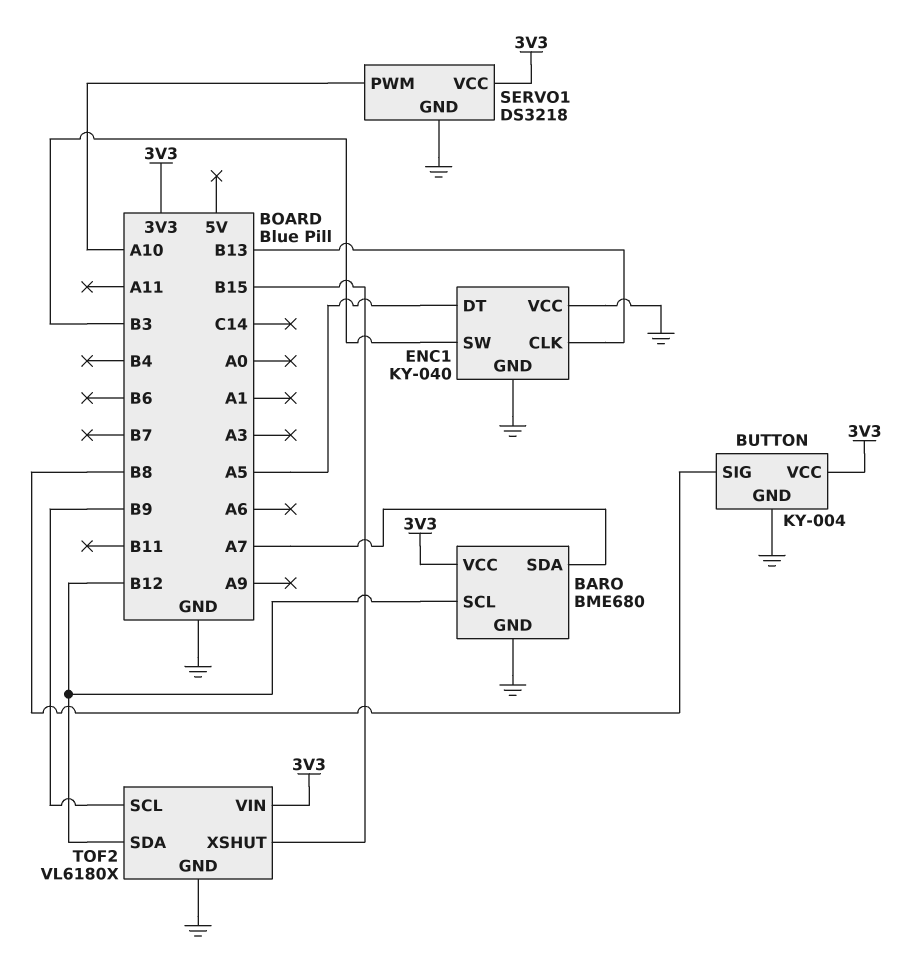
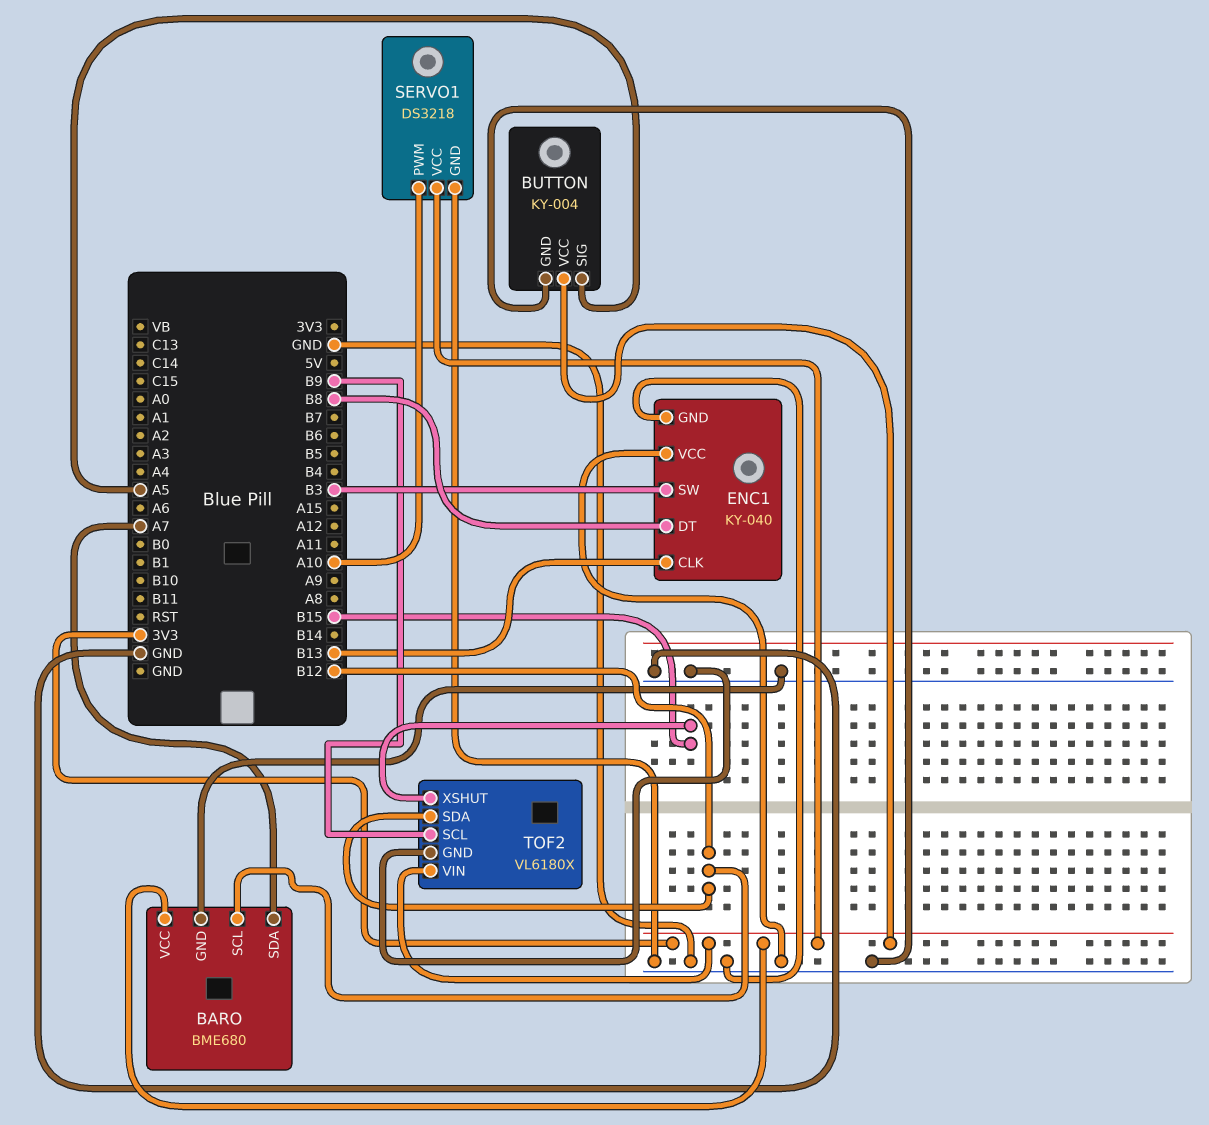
BUTTON pin SIG: B8 -> A5
ENC1 pin DT: A5 -> B8

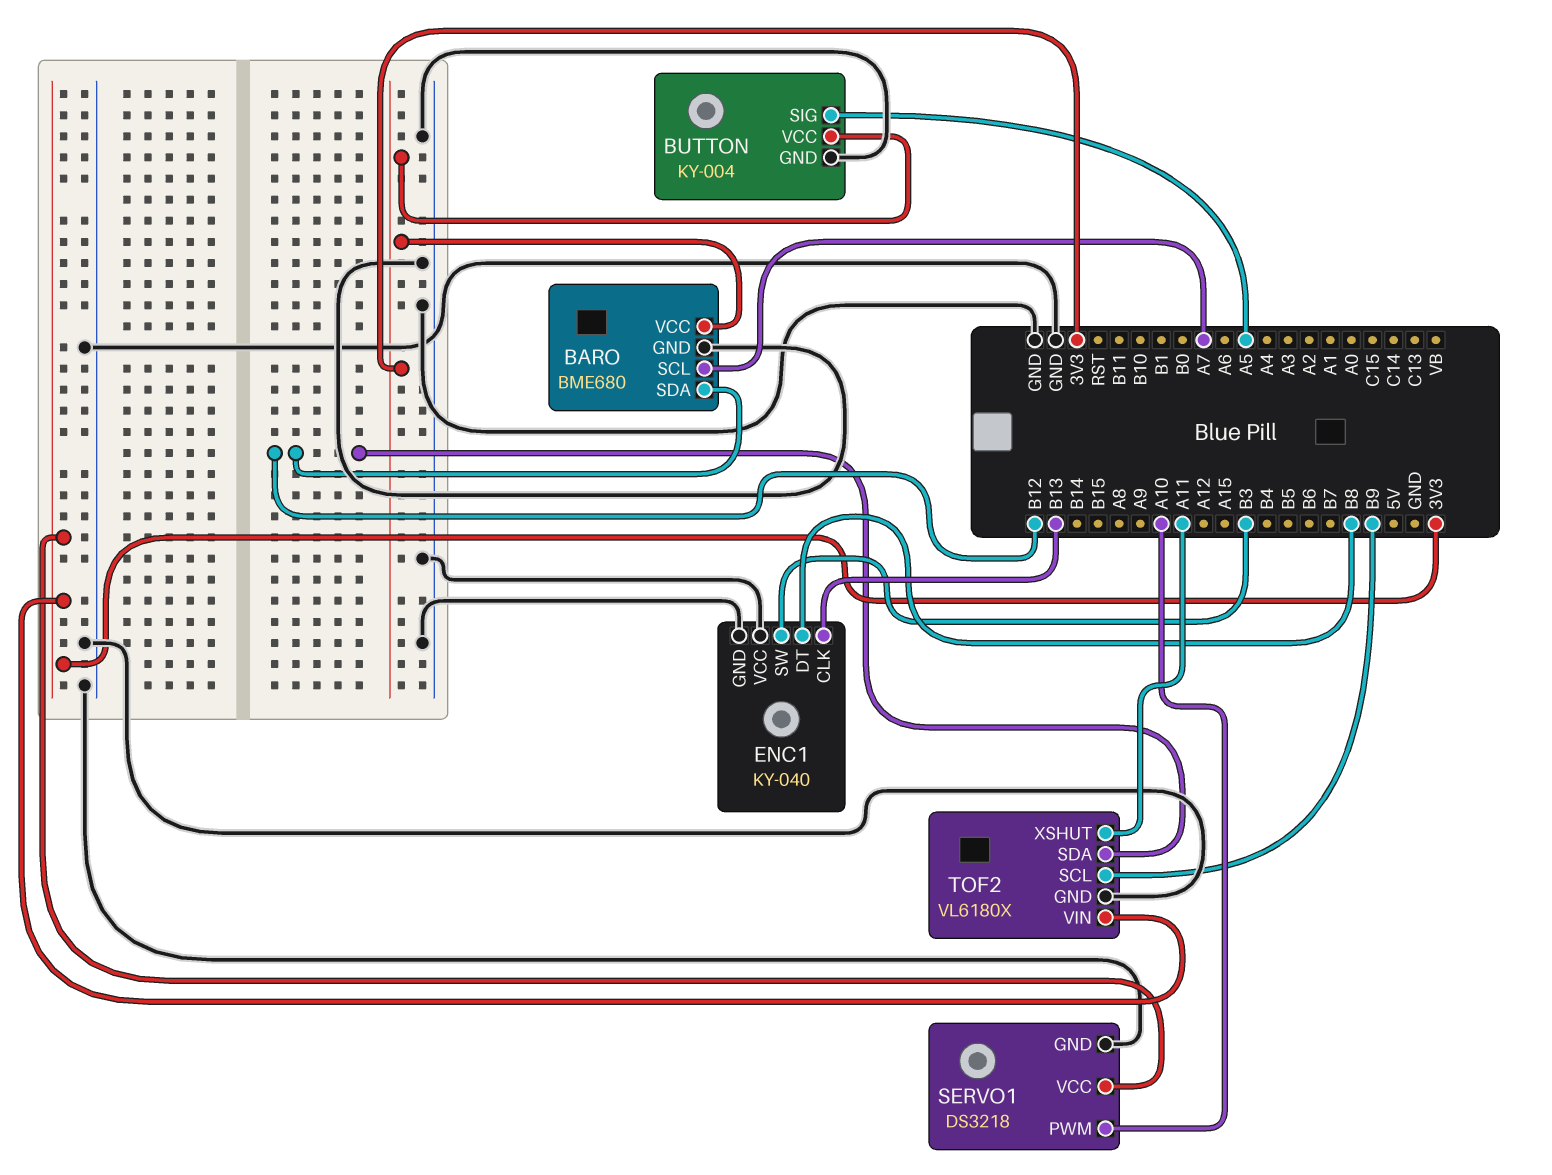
BARO pin SCL: B12 -> A7
BARO pin SDA: A7 -> B12
TOF2 pin XSHUT: B15 -> A11

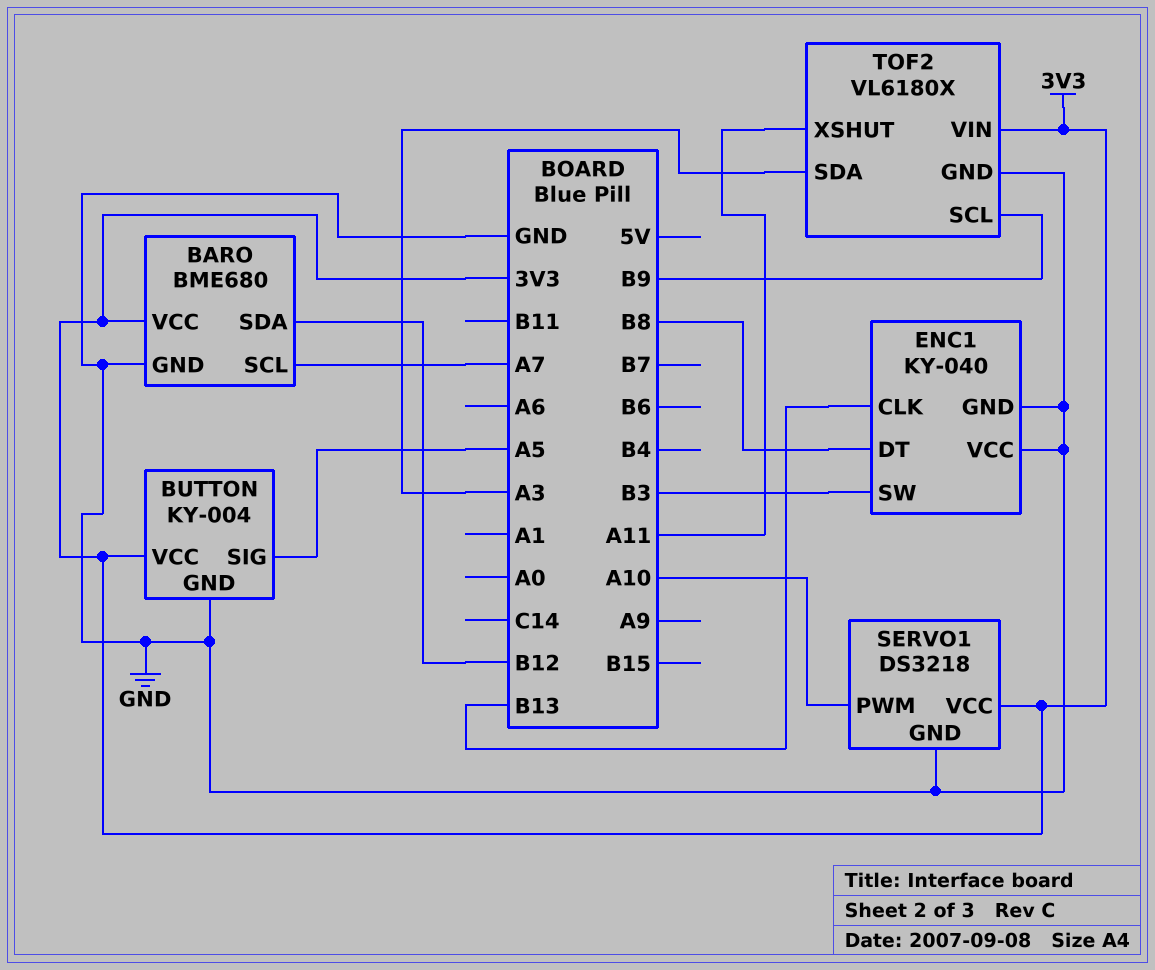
TOF2 pin SDA: B12 -> A3

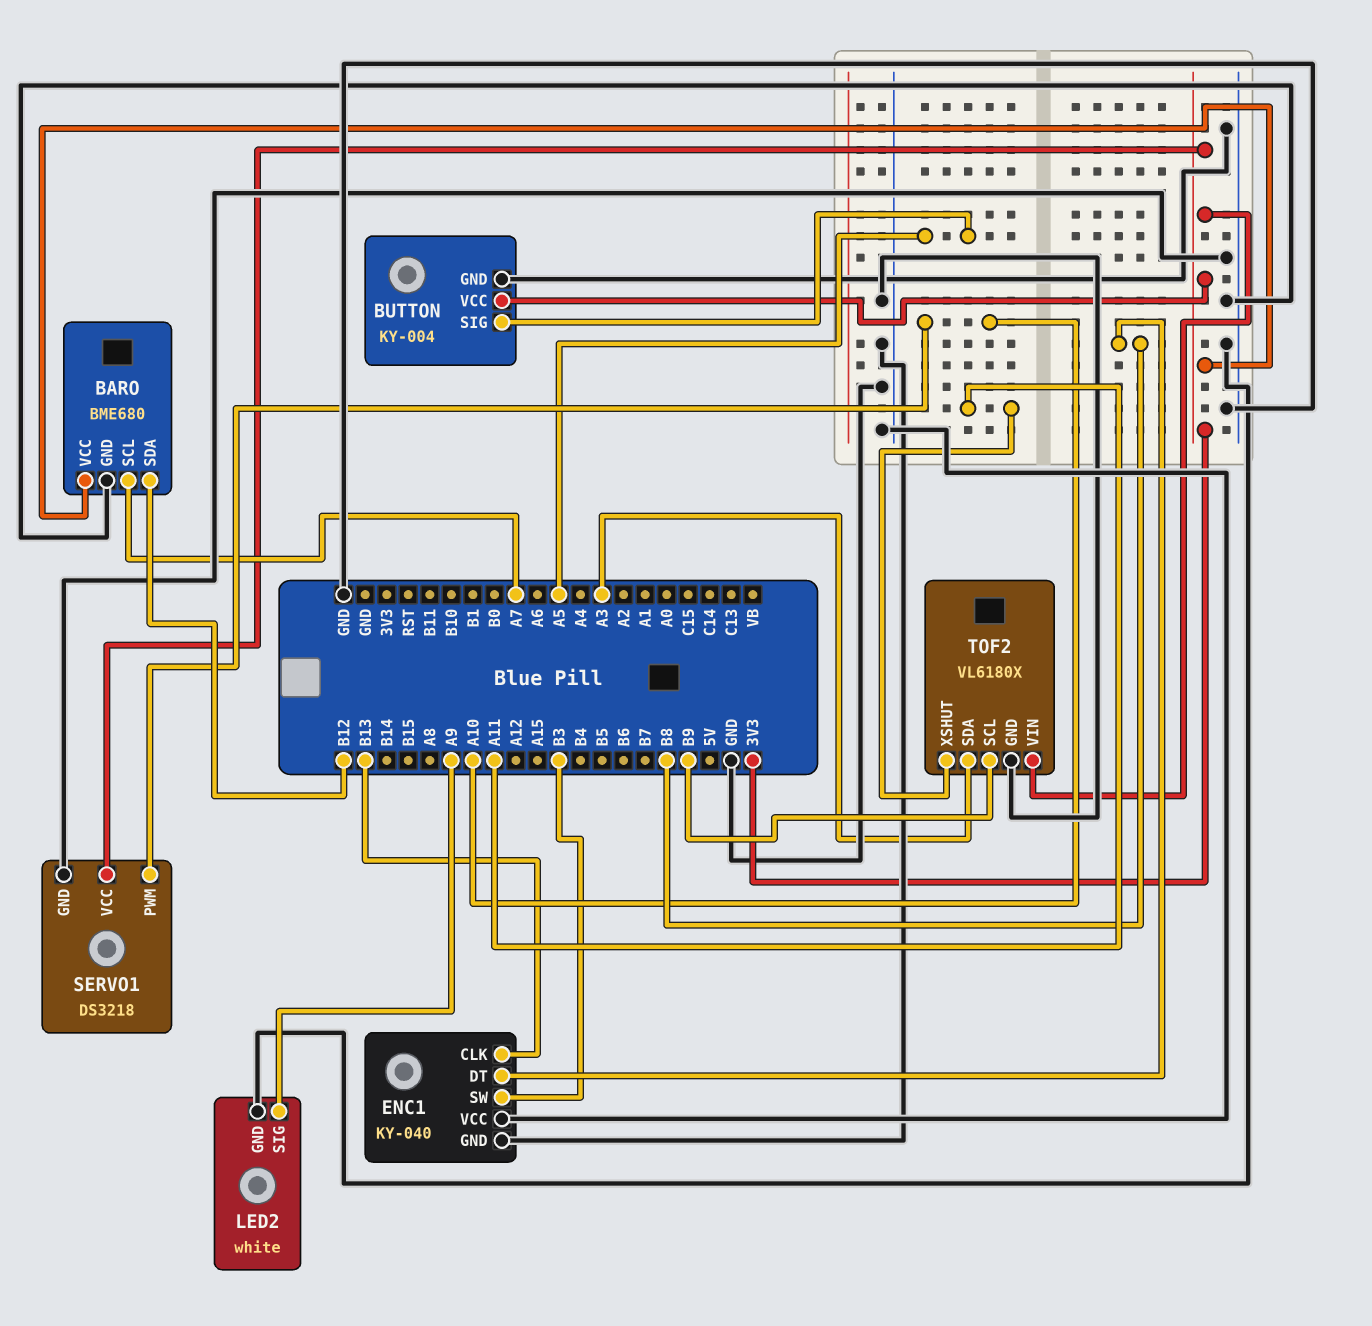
LED2: none -> white
LED2 pin GND: none -> GND
LED2 pin SIG: none -> A9

